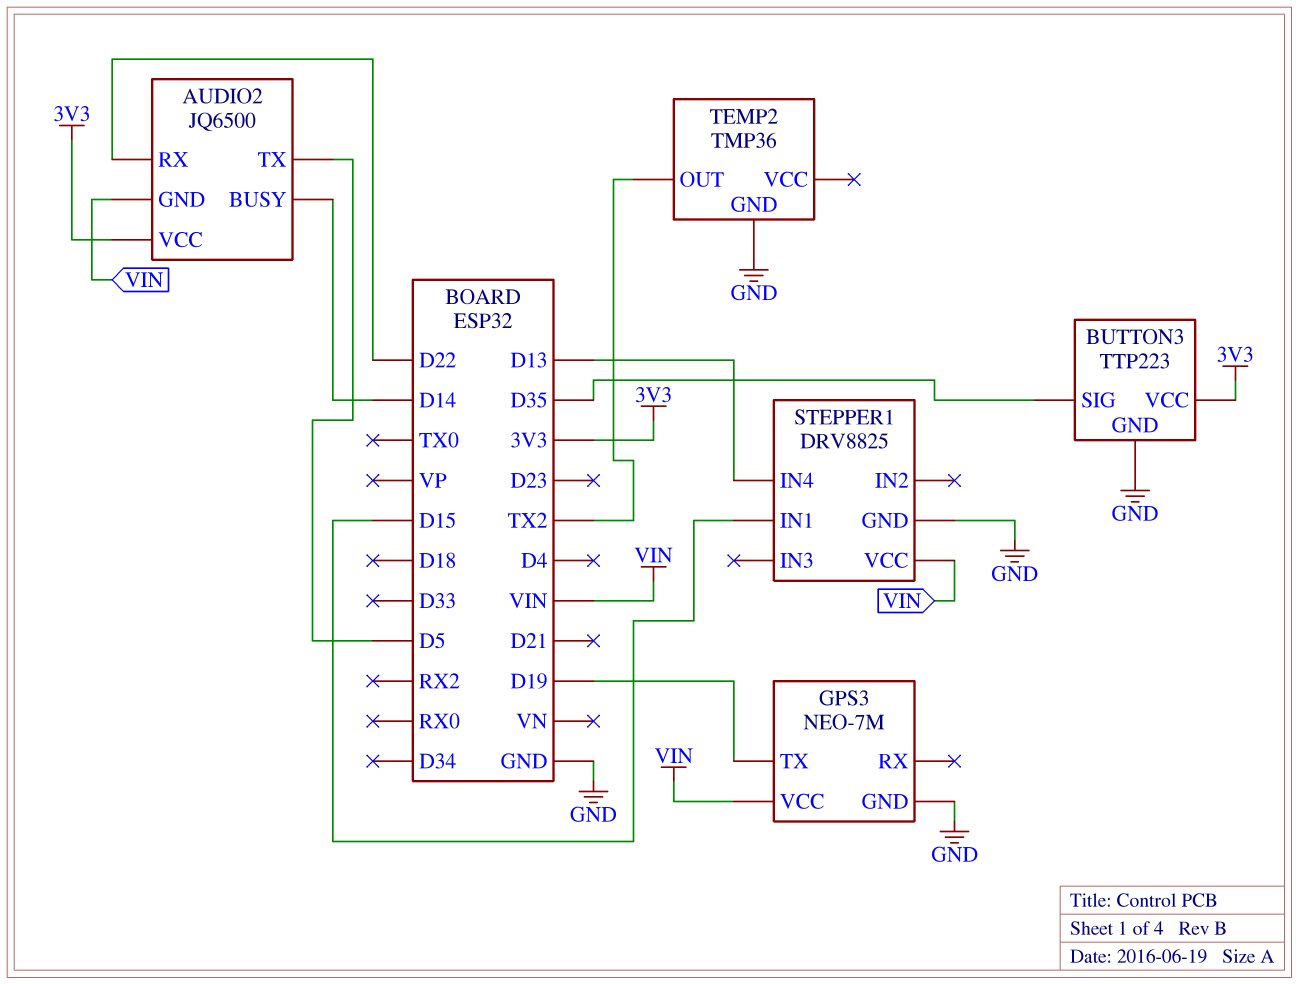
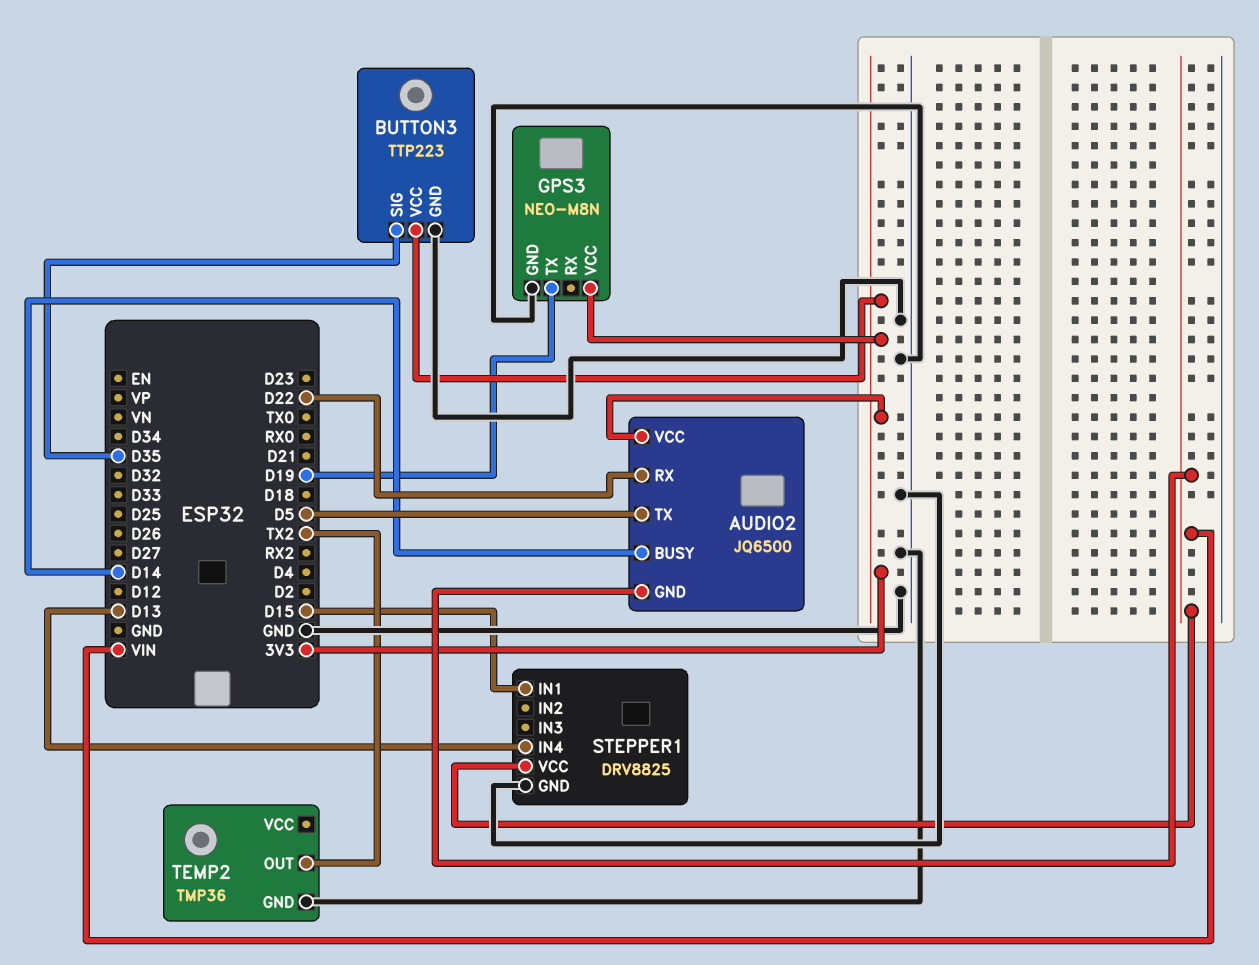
GPS3: NEO-7M -> NEO-M8N
GPS3 pin VCC: VIN -> 3V3

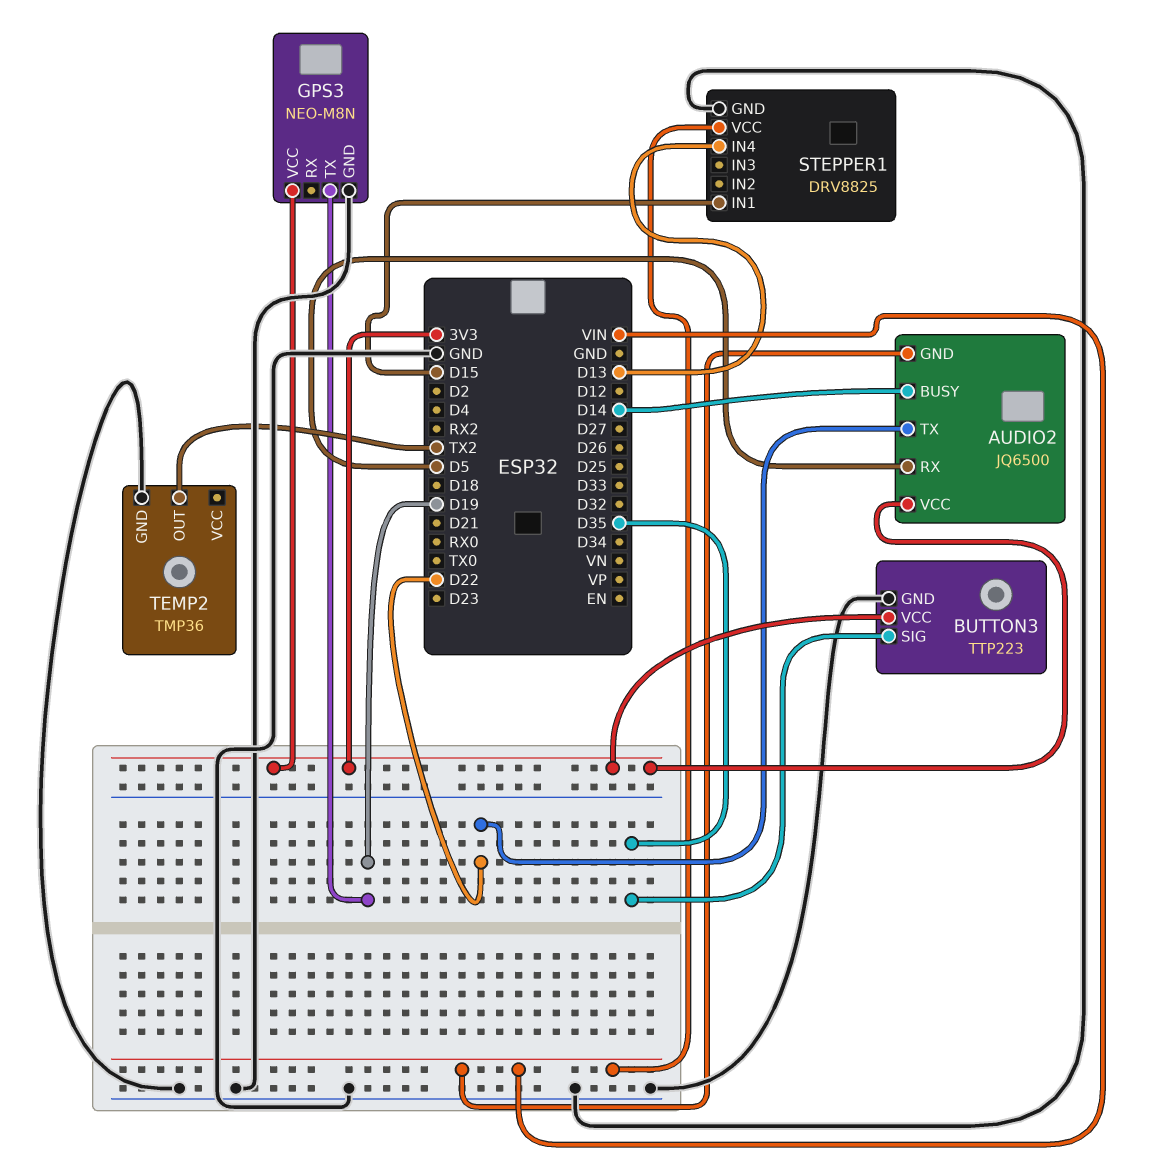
AUDIO2 pin RX: D22 -> D5
AUDIO2 pin TX: D5 -> D22

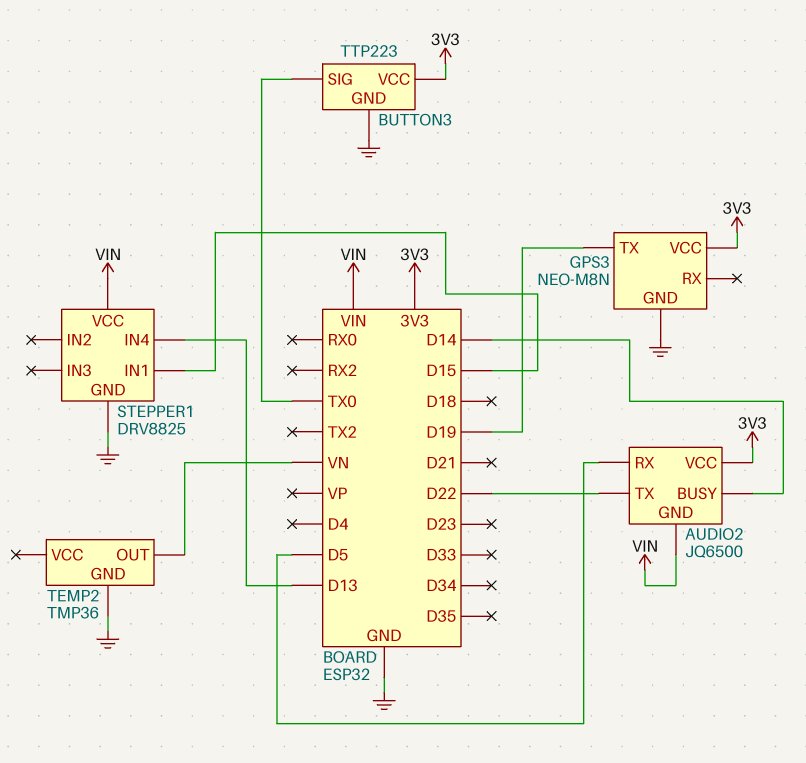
BUTTON3 pin SIG: D35 -> TX0
TEMP2 pin OUT: TX2 -> VN

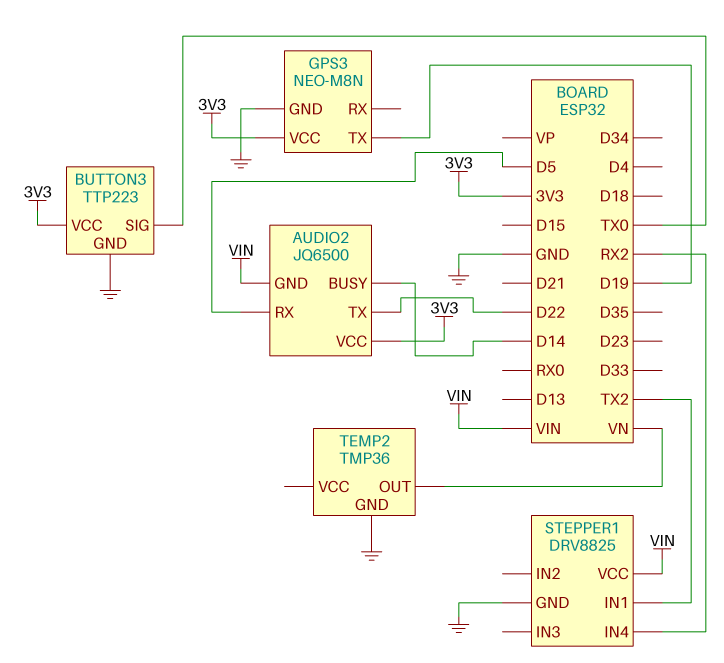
STEPPER1 pin IN1: D15 -> TX2
STEPPER1 pin IN4: D13 -> RX2

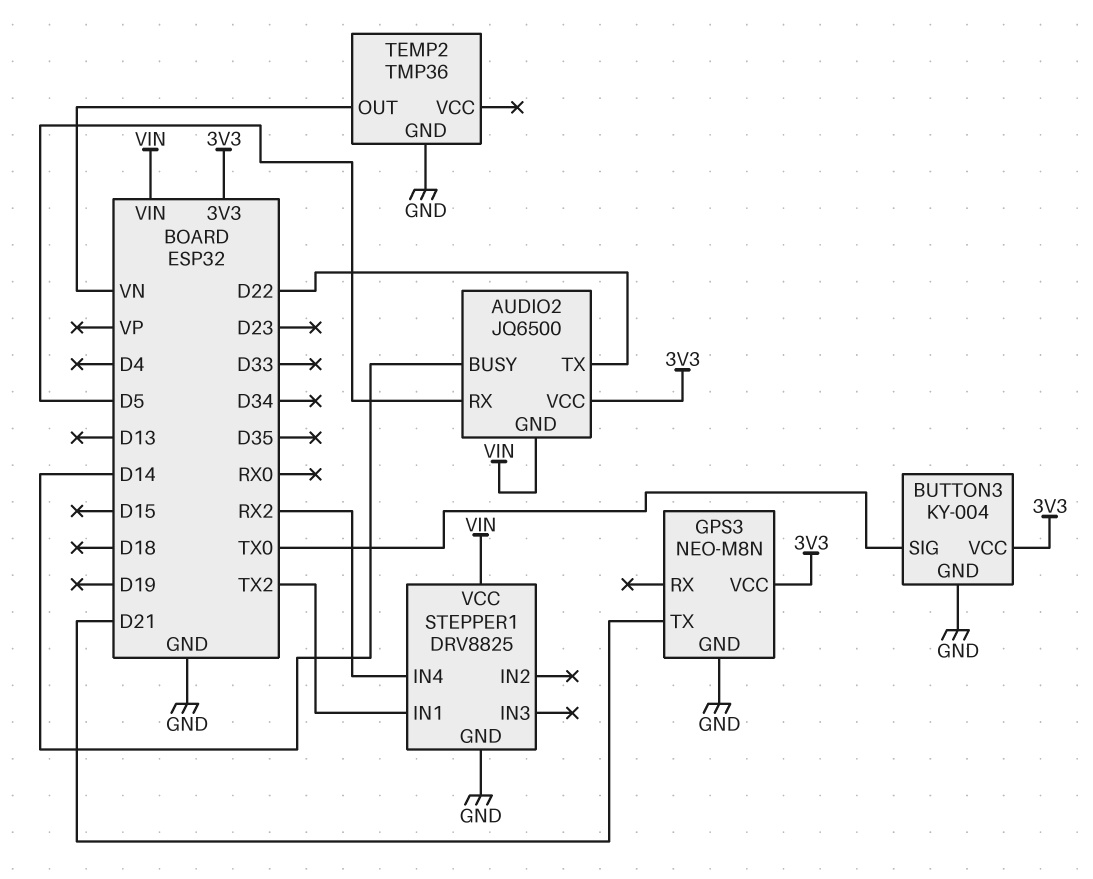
BUTTON3: TTP223 -> KY-004
GPS3 pin TX: D19 -> D21

